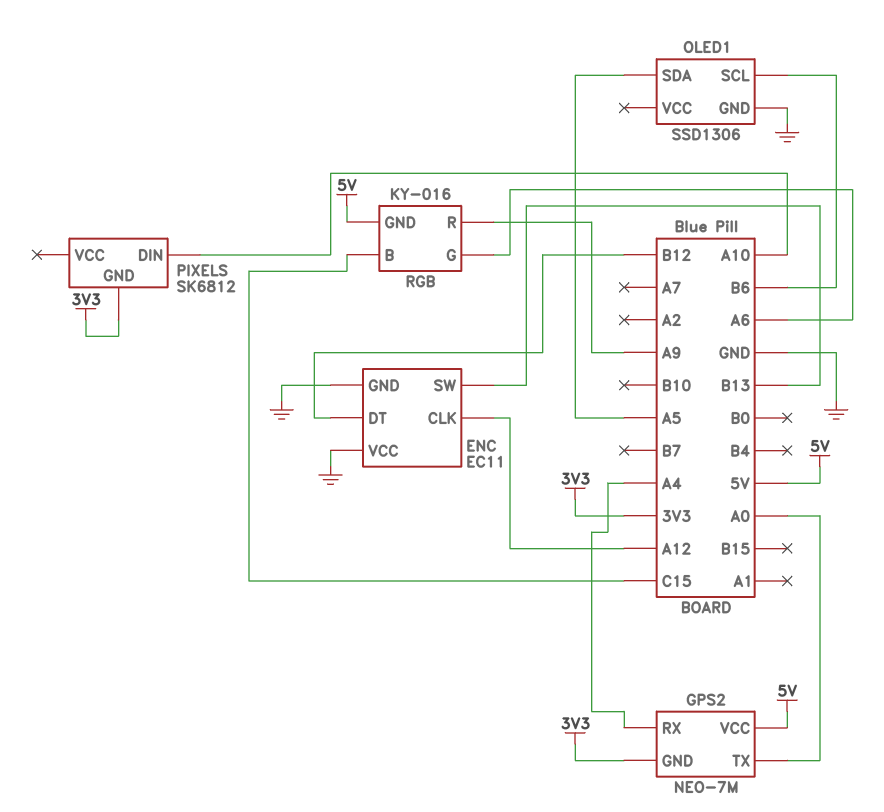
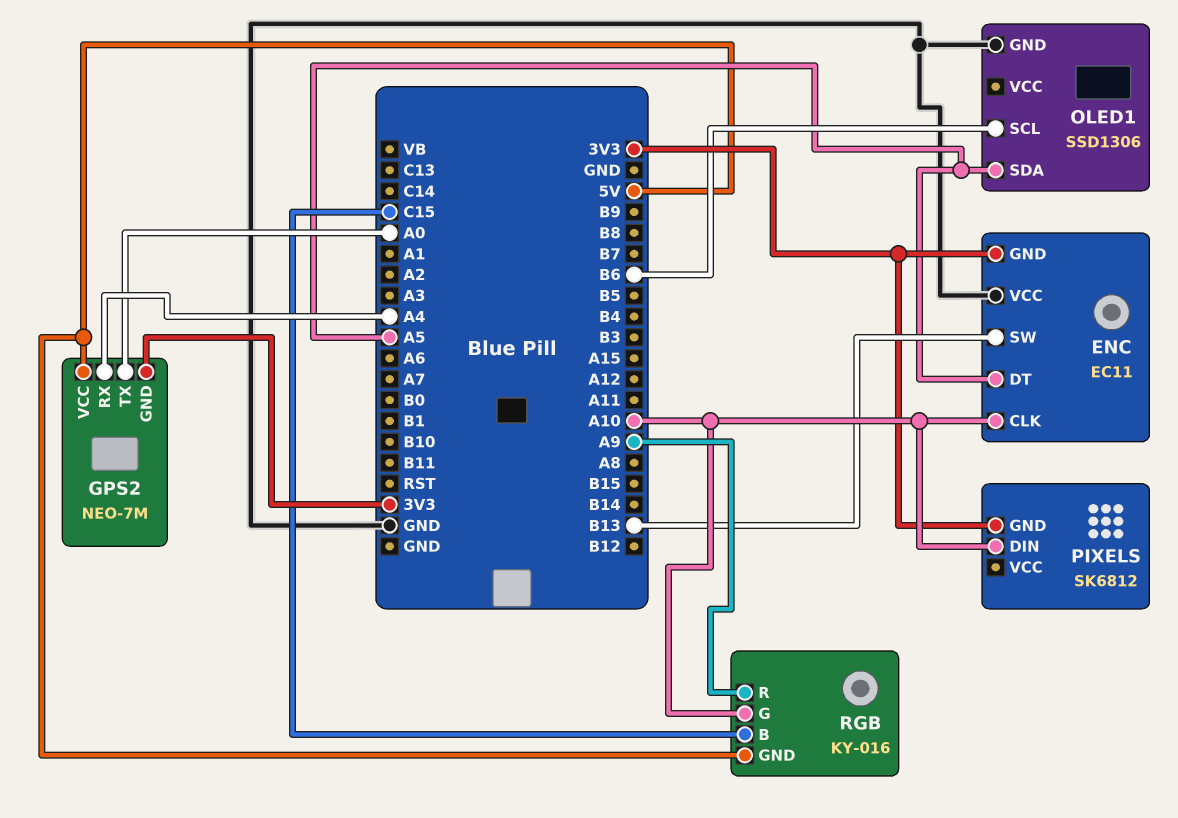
ENC pin CLK: A12 -> A10
ENC pin DT: B12 -> A5
ENC pin GND: GND -> 3V3
RGB pin G: A6 -> A10

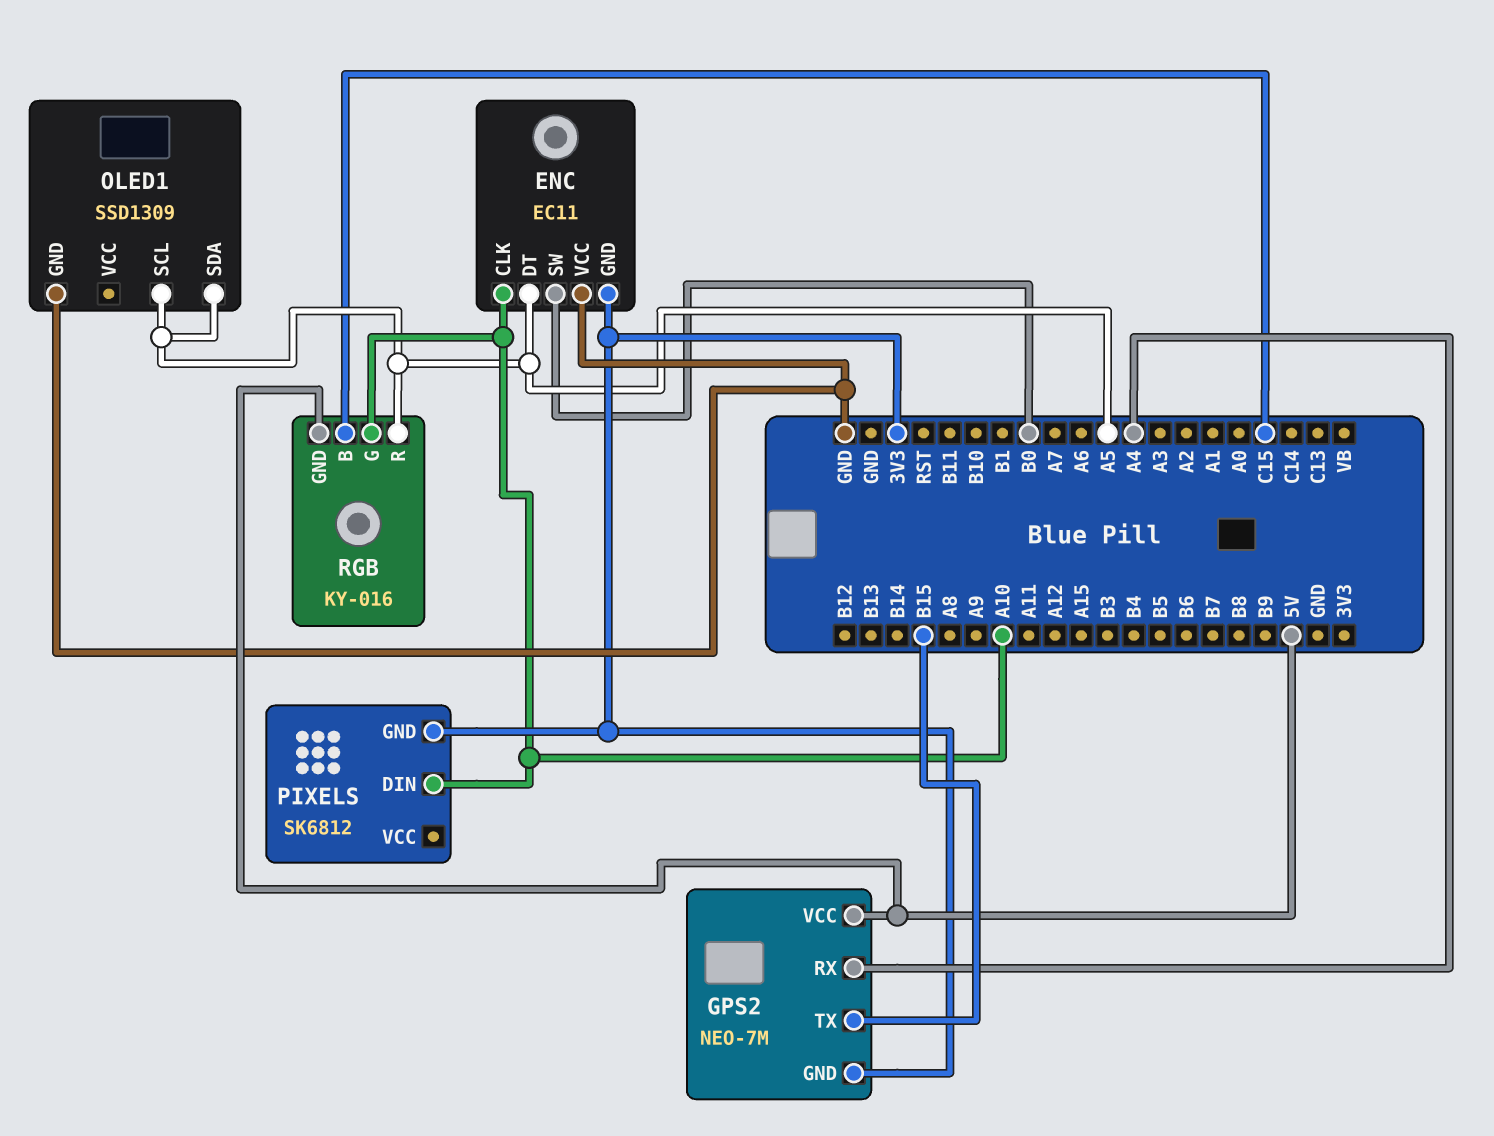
ENC pin SW: B13 -> B0
GPS2 pin TX: A0 -> B15
OLED1: SSD1306 -> SSD1309
OLED1 pin SCL: B6 -> A5
RGB pin R: A9 -> A5

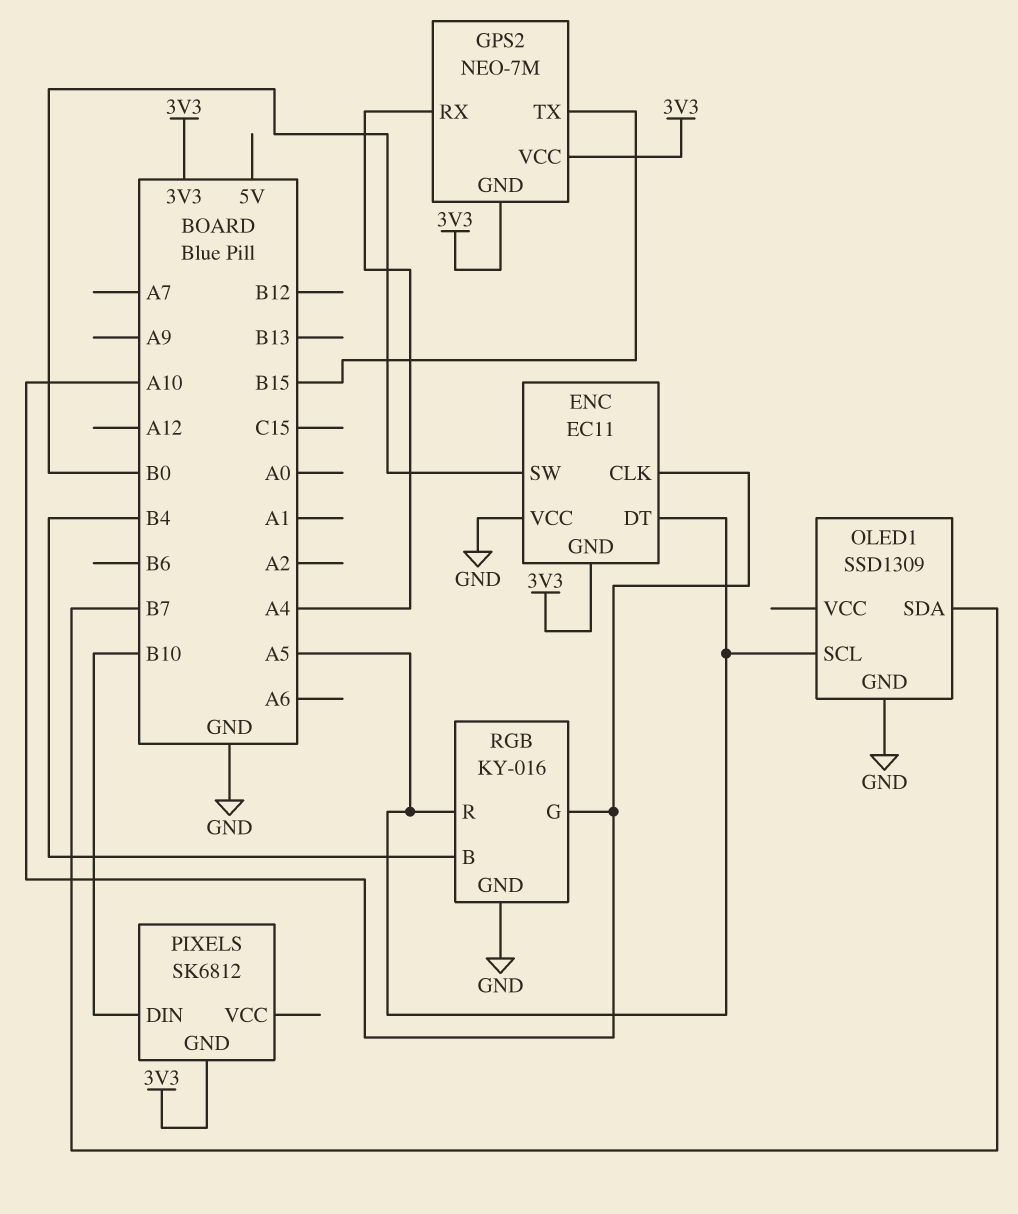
GPS2 pin VCC: 5V -> 3V3
OLED1 pin SDA: A5 -> B7
PIXELS pin DIN: A10 -> B10
RGB pin B: C15 -> B4
RGB pin GND: 5V -> GND

